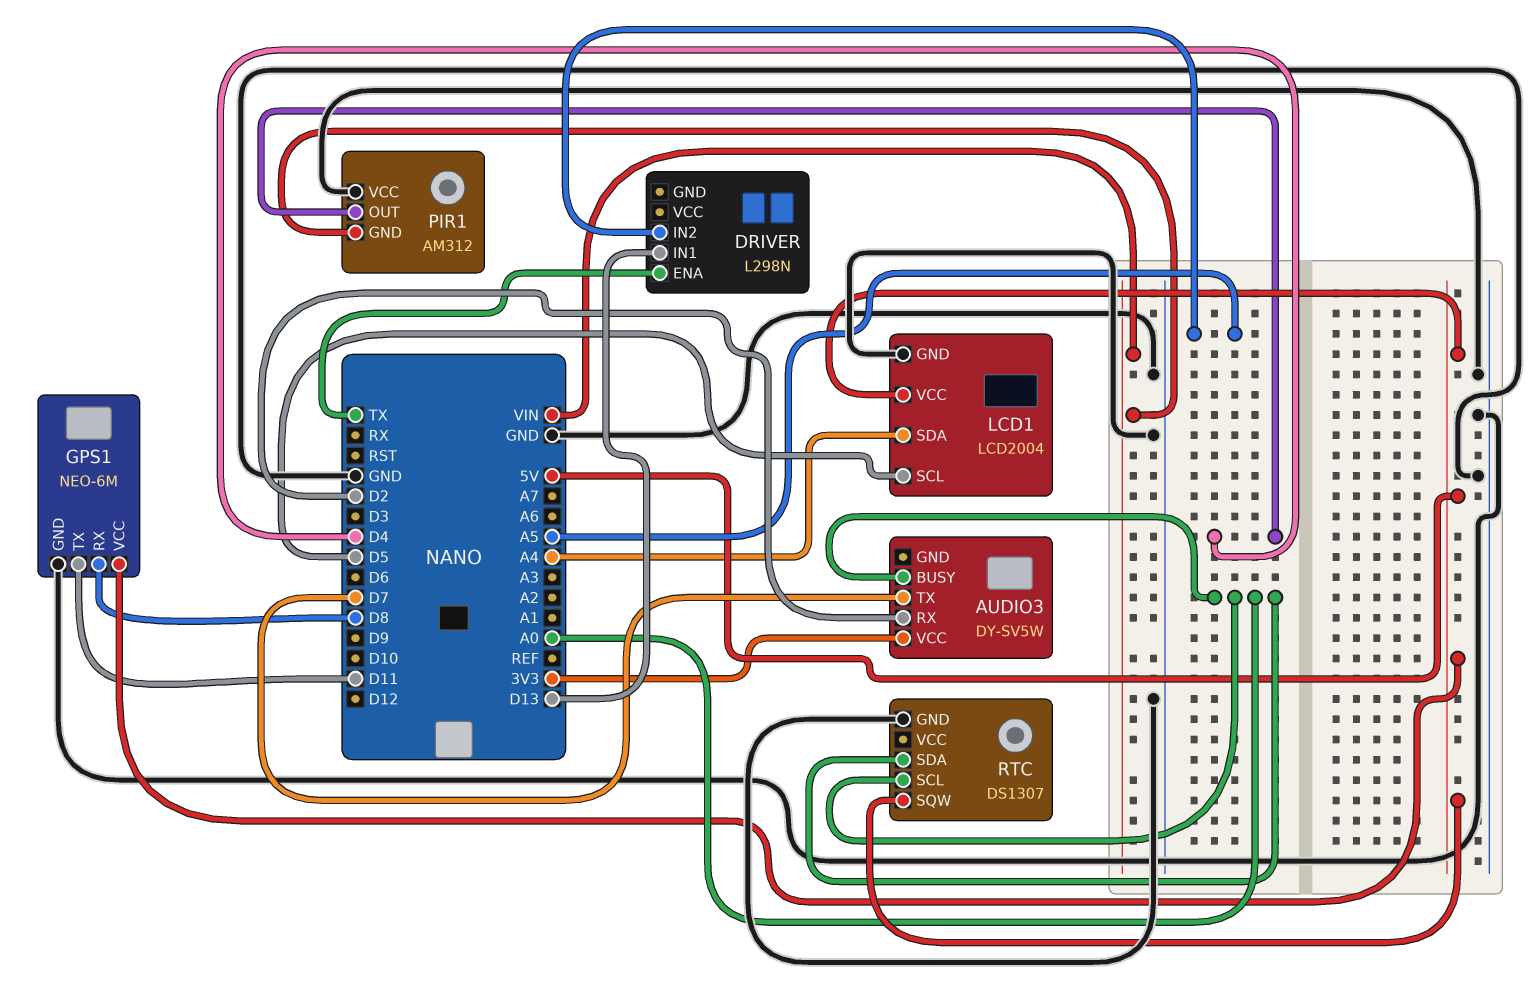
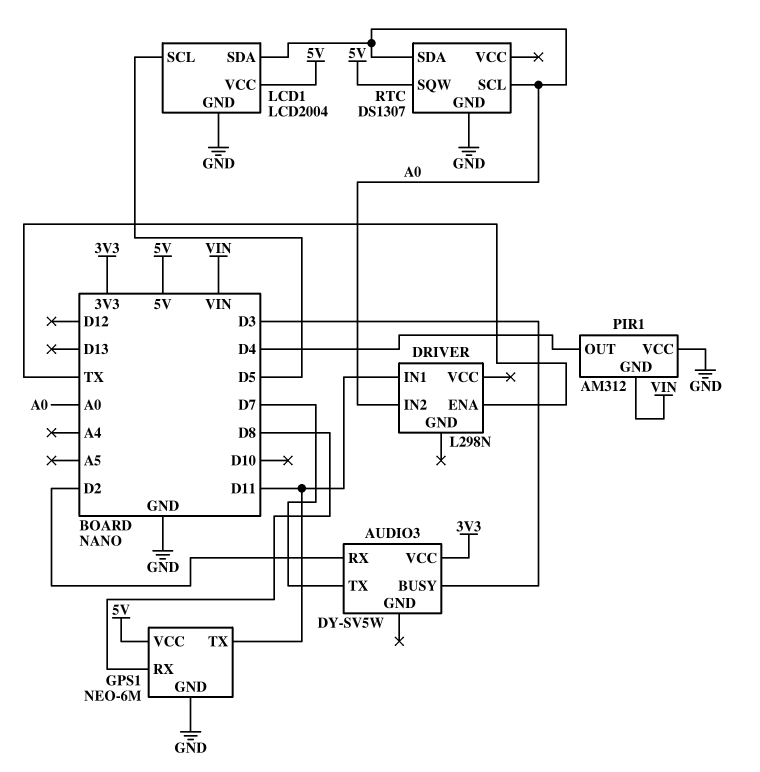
AUDIO3 pin BUSY: A0 -> D3
DRIVER pin IN1: D13 -> D11
DRIVER pin IN2: A5 -> A0
LCD1 pin SDA: A4 -> A0

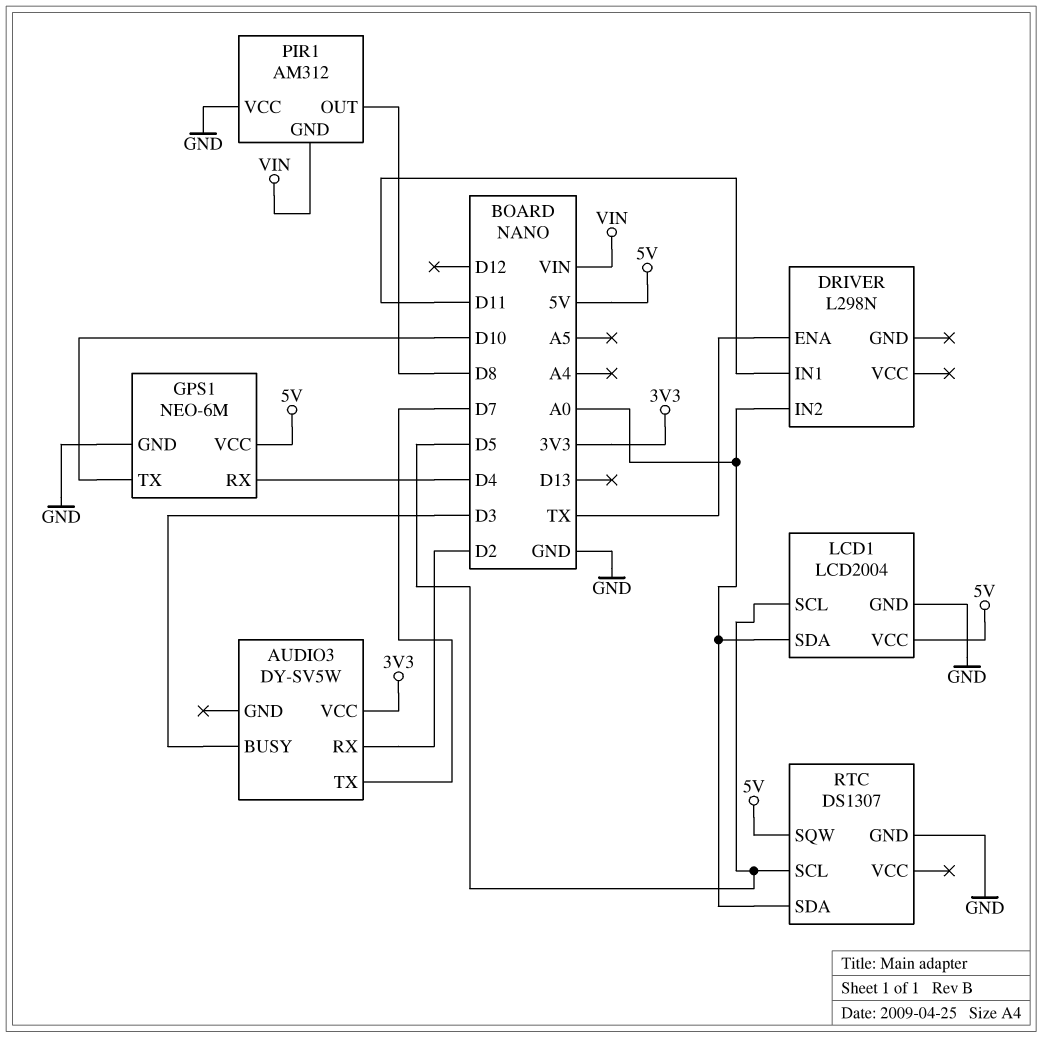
GPS1 pin RX: D8 -> D4
GPS1 pin TX: D11 -> D10
PIR1 pin OUT: D4 -> D8
RTC pin SCL: A0 -> D5

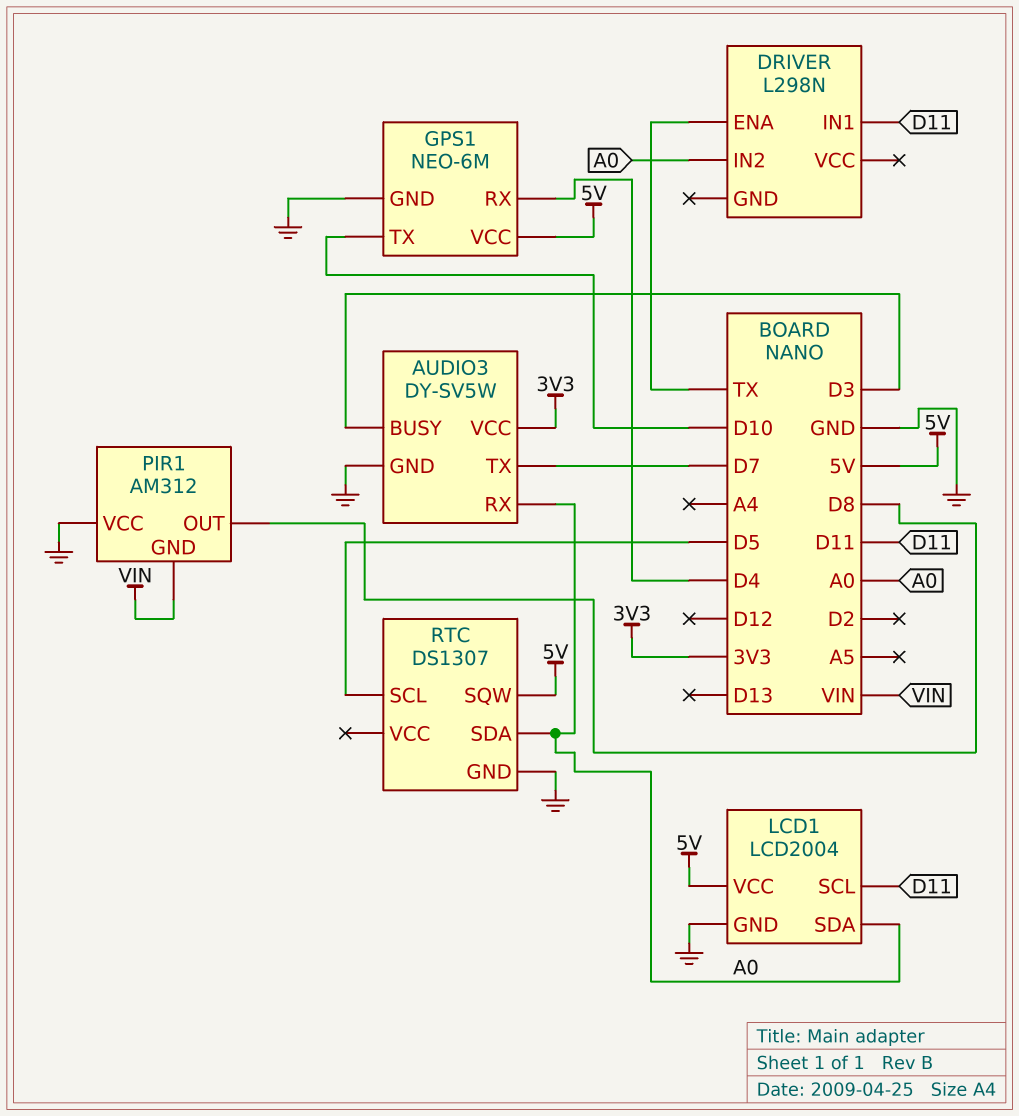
AUDIO3 pin GND: none -> GND
AUDIO3 pin RX: D2 -> A0
LCD1 pin SCL: D5 -> D11

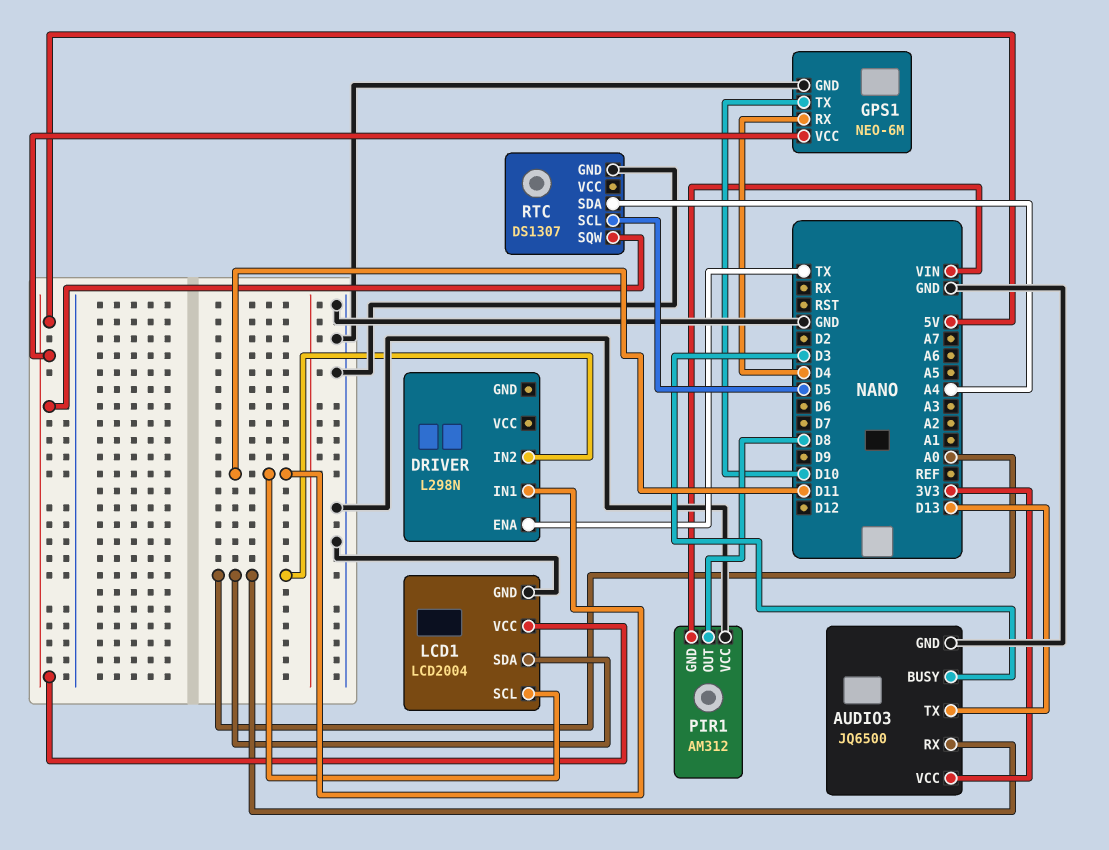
AUDIO3: DY-SV5W -> JQ6500
AUDIO3 pin TX: D7 -> D13
RTC pin SDA: A0 -> A4

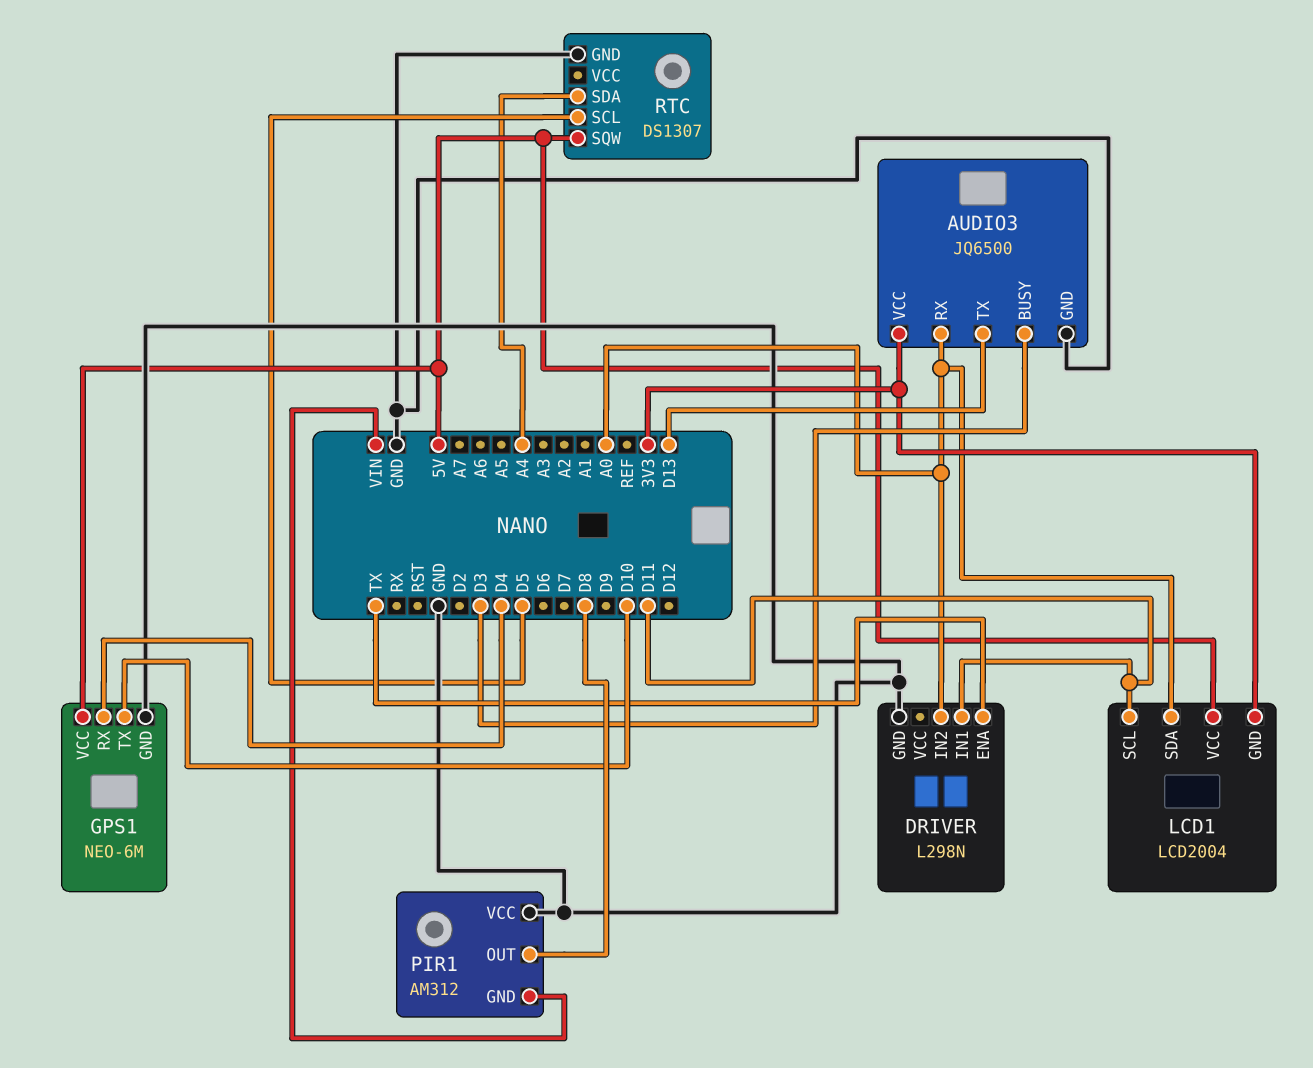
DRIVER pin GND: none -> GND
LCD1 pin GND: GND -> 3V3

